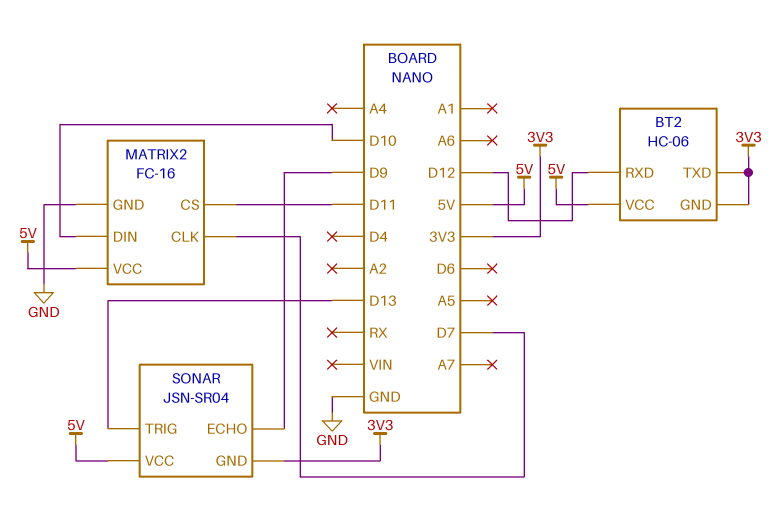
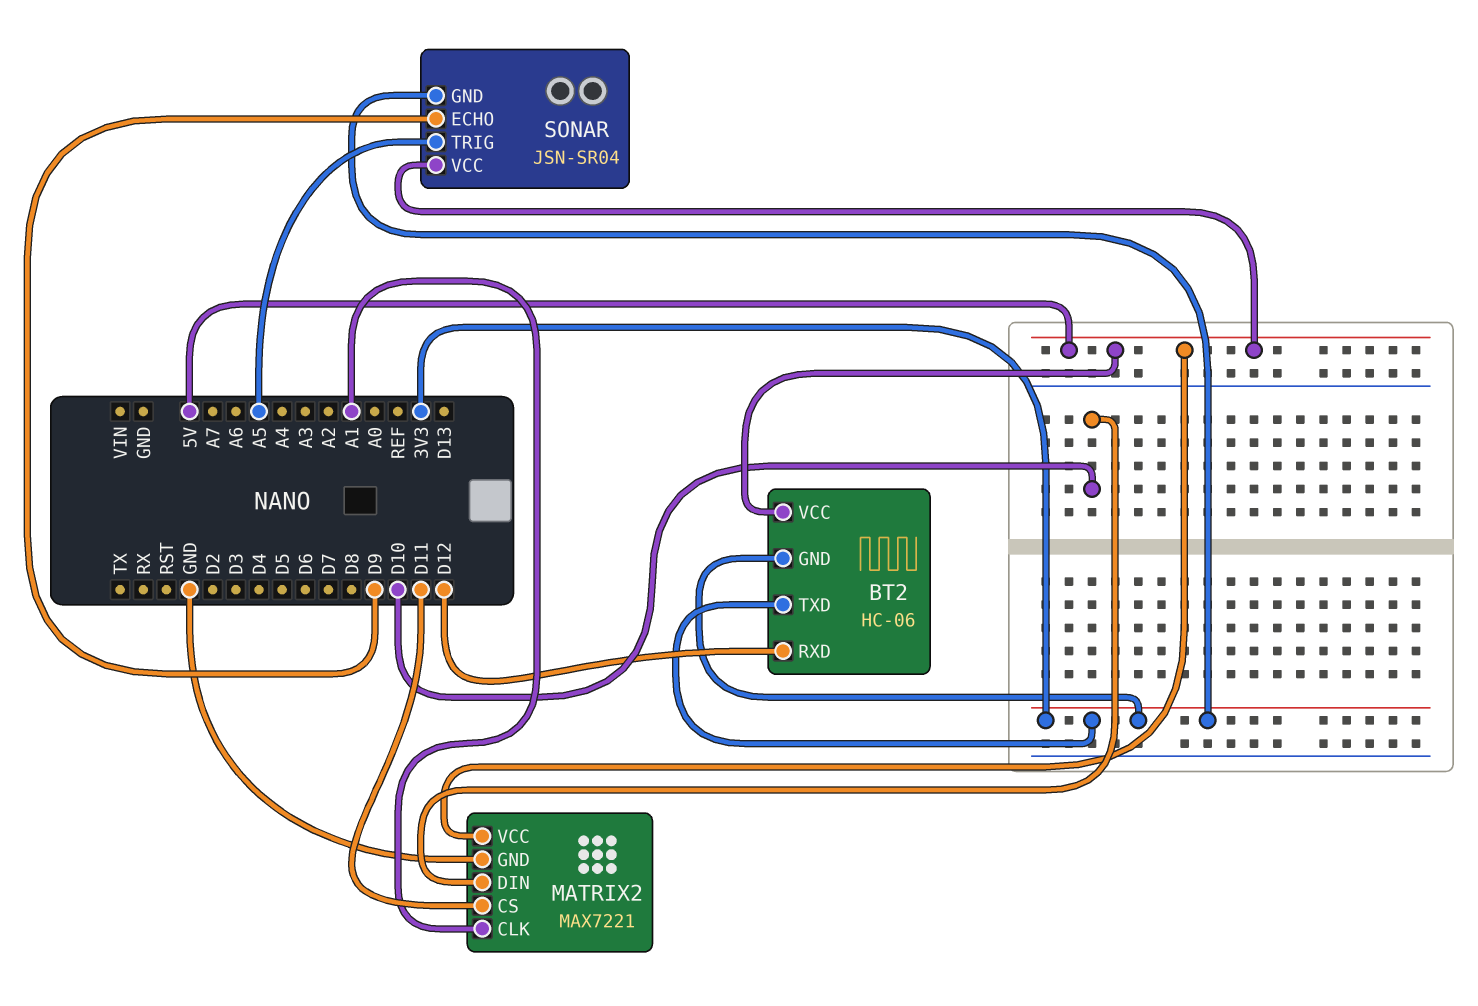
MATRIX2: FC-16 -> MAX7221
MATRIX2 pin CLK: D7 -> A1
SONAR pin TRIG: D13 -> A5

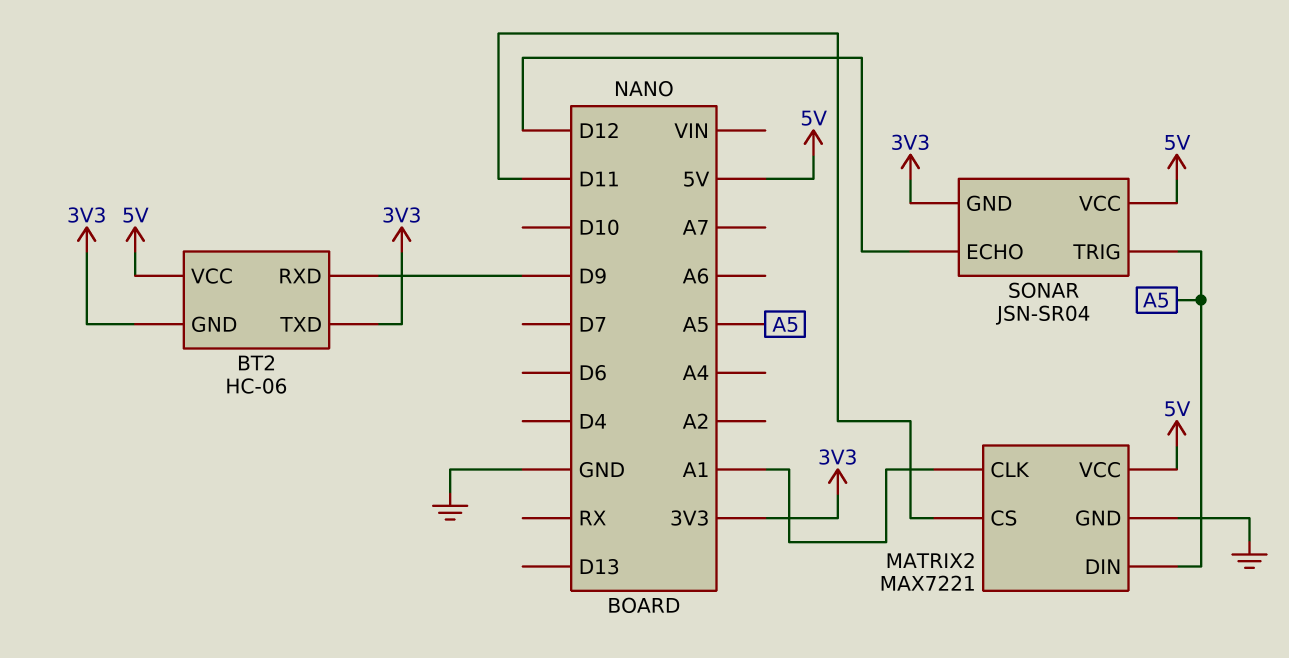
BT2 pin RXD: D12 -> D9
MATRIX2 pin DIN: D10 -> A5
SONAR pin ECHO: D9 -> D12

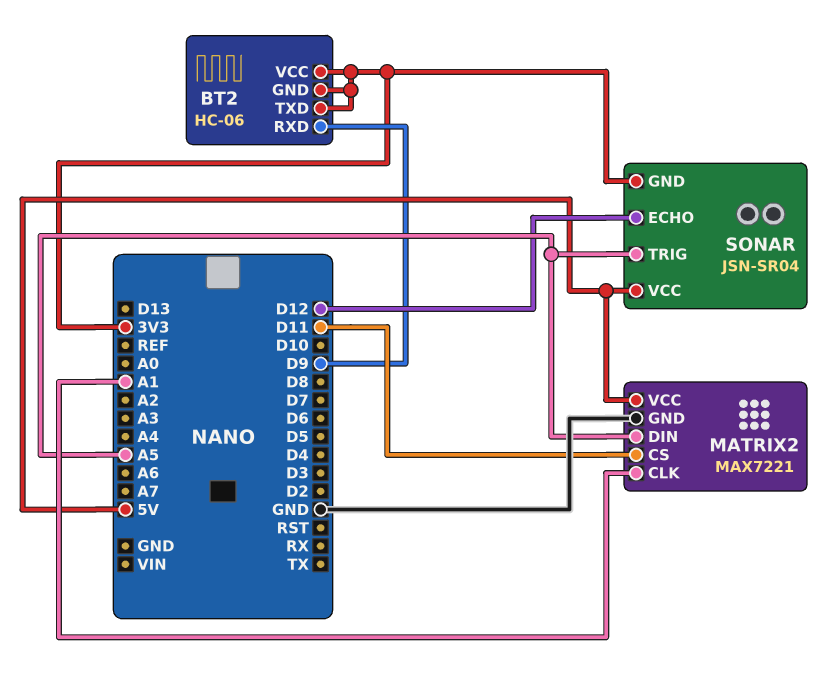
BT2 pin VCC: 5V -> 3V3

